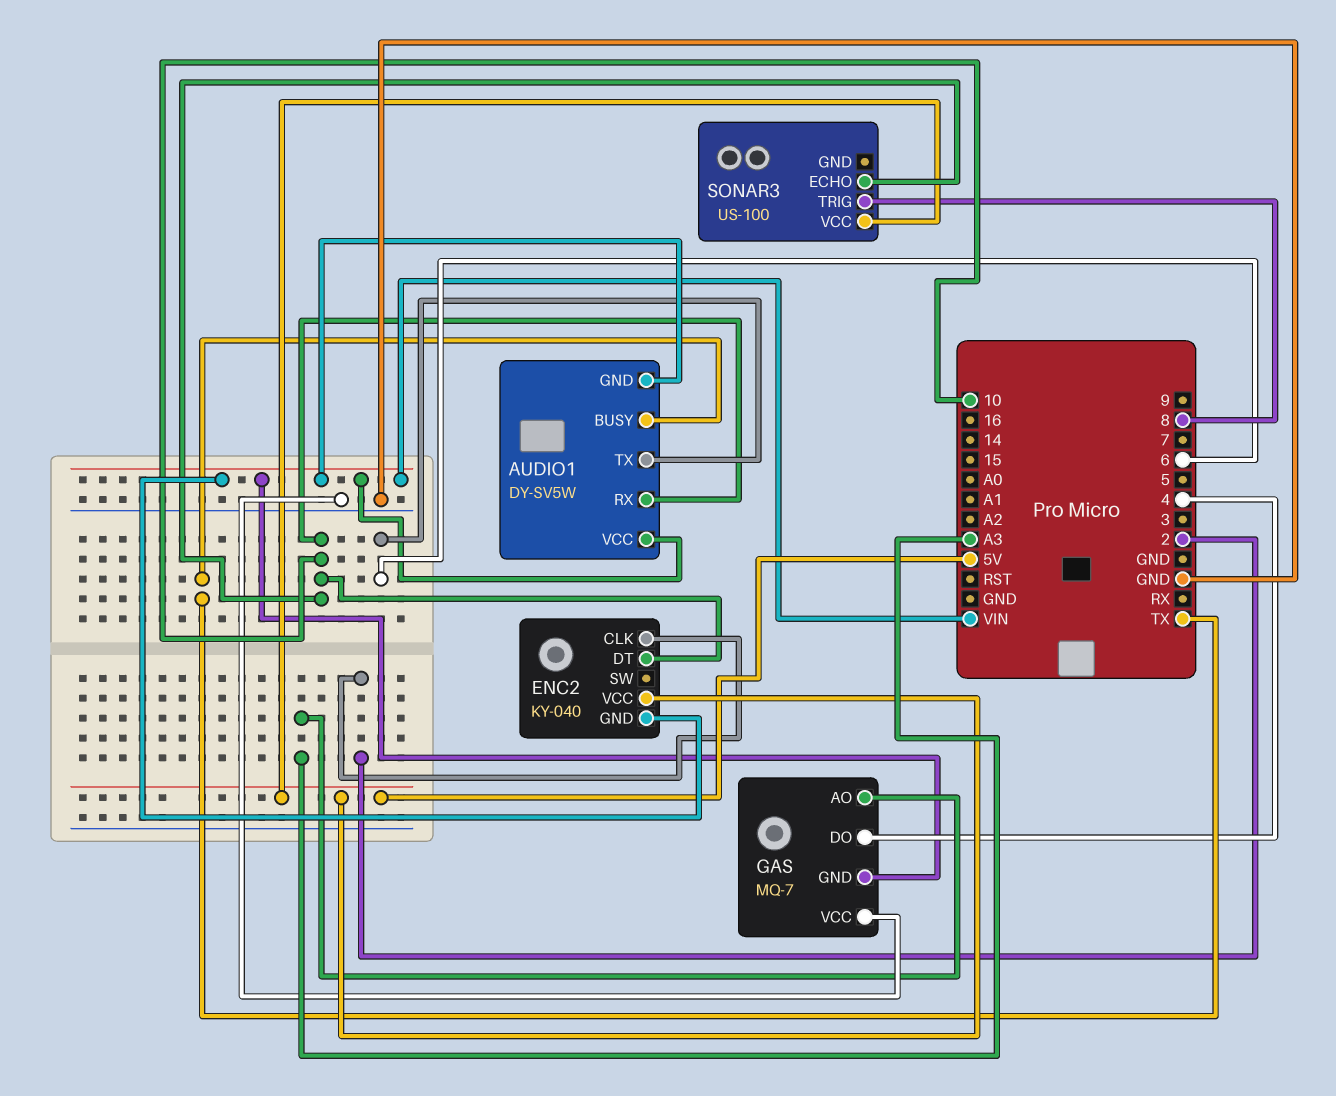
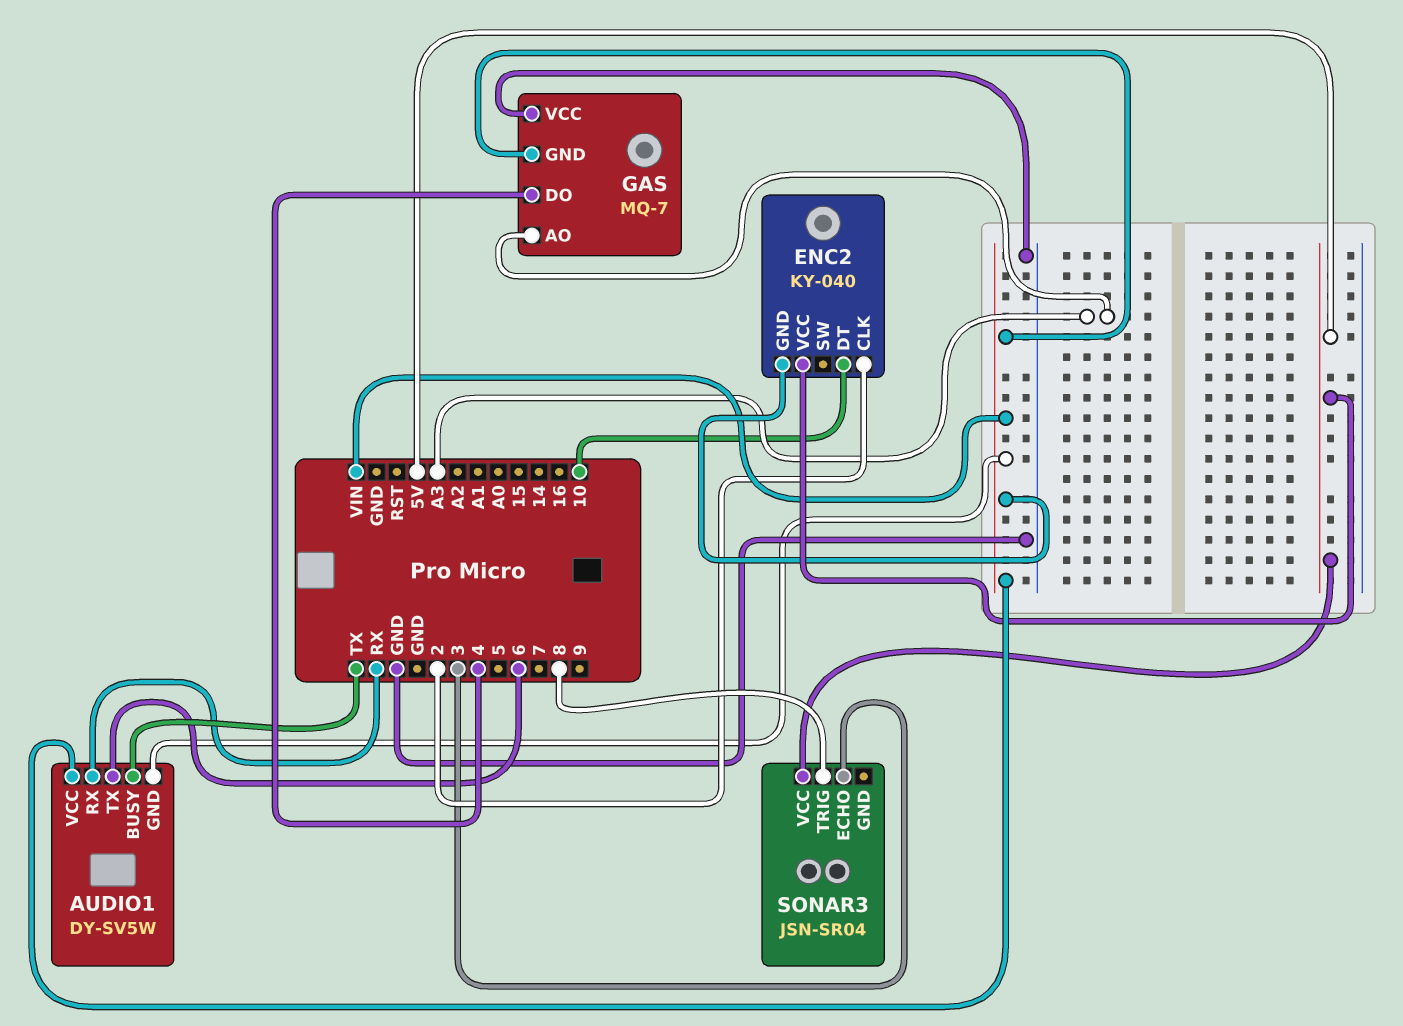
AUDIO1 pin RX: 10 -> RX
SONAR3: US-100 -> JSN-SR04
SONAR3 pin ECHO: 10 -> 3

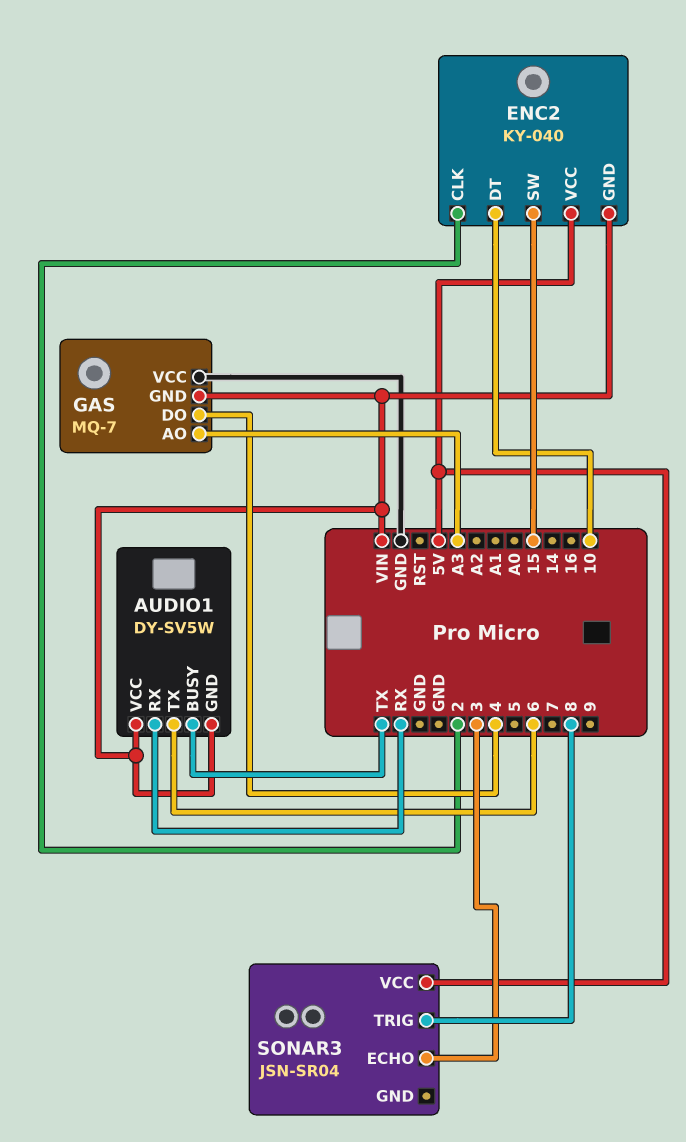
ENC2 pin SW: none -> 15

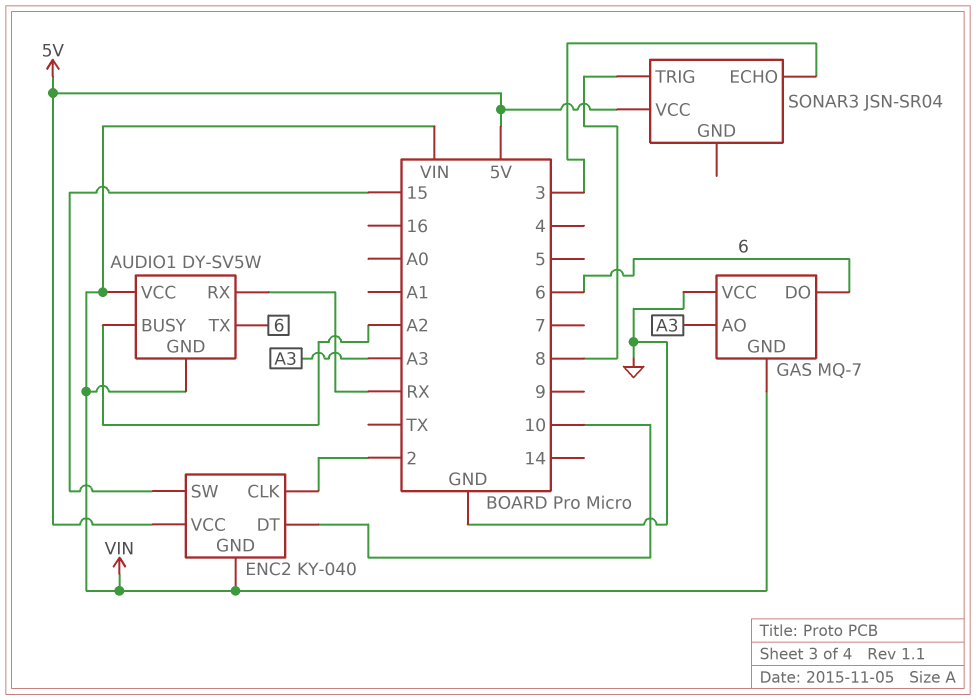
AUDIO1 pin BUSY: TX -> A2
GAS pin DO: 4 -> 6

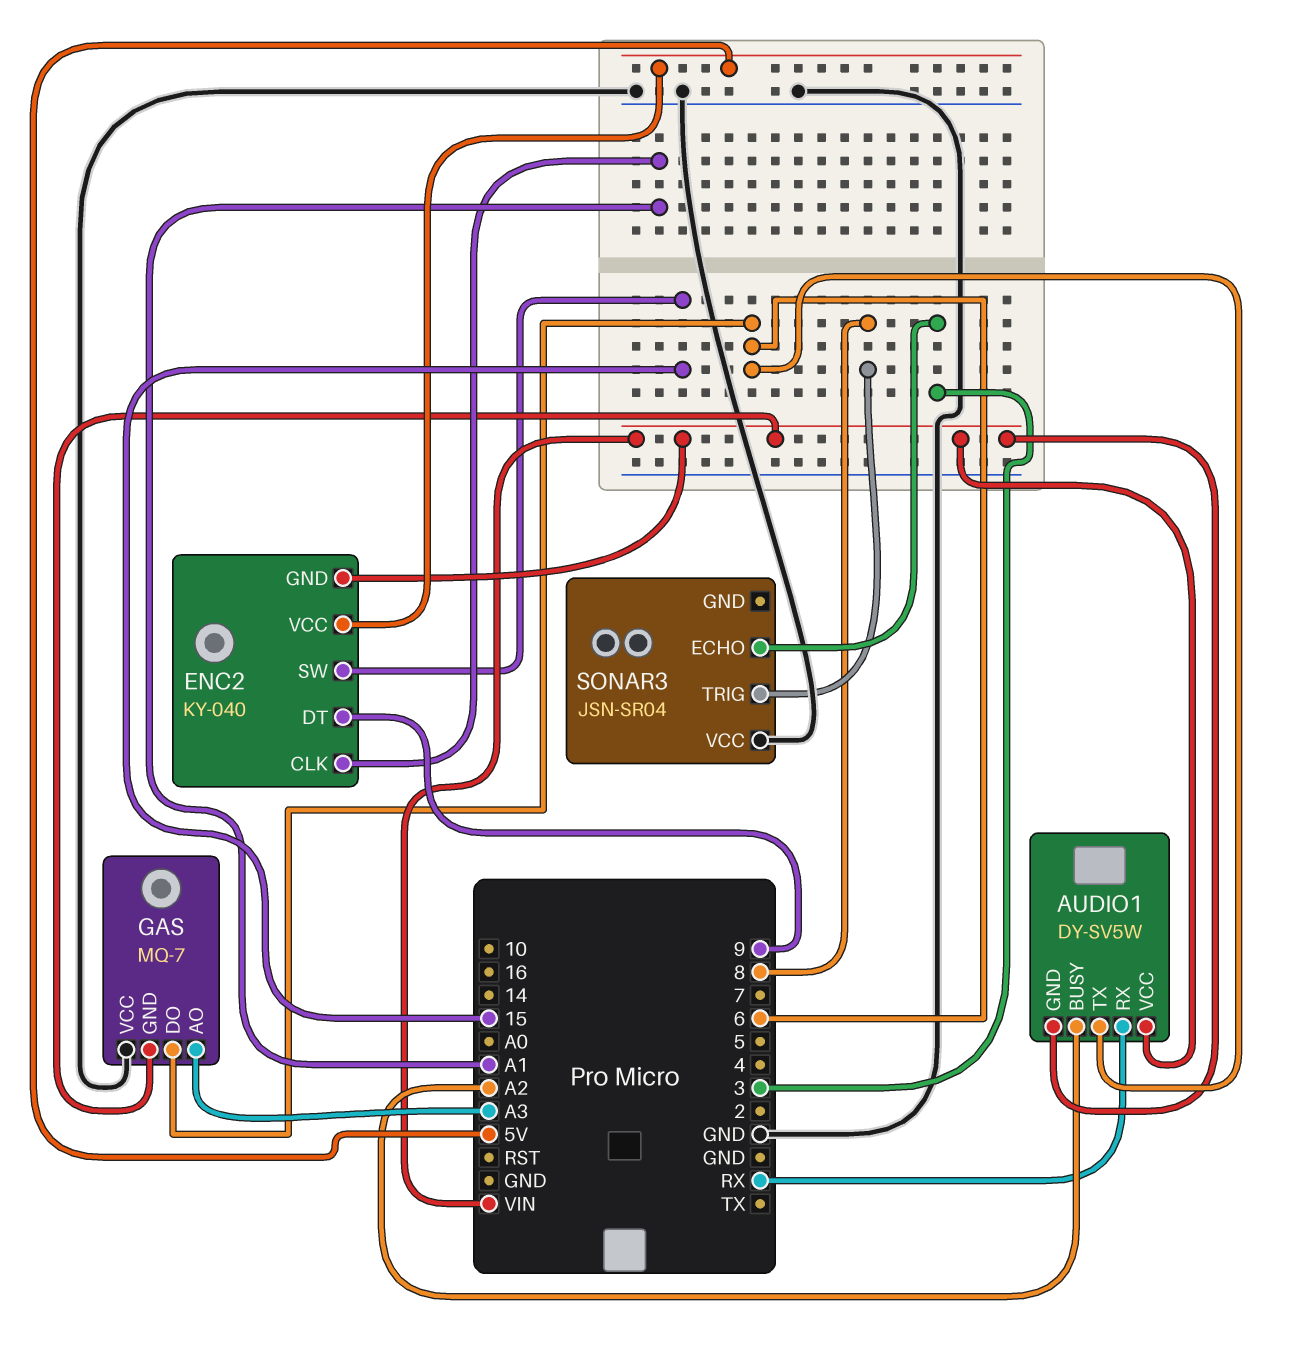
ENC2 pin CLK: 2 -> A1
ENC2 pin DT: 10 -> 9
SONAR3 pin VCC: 5V -> GND

